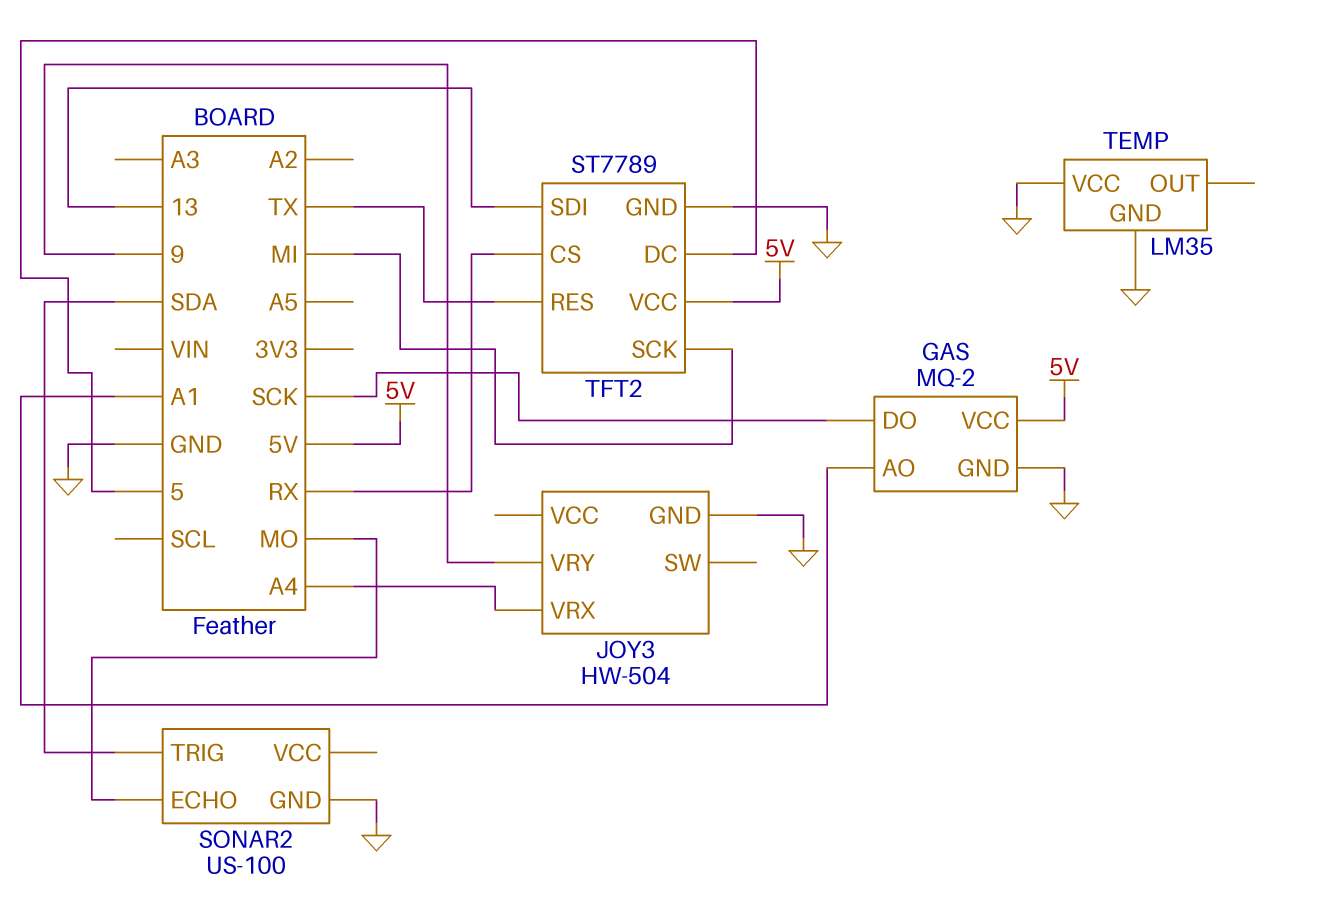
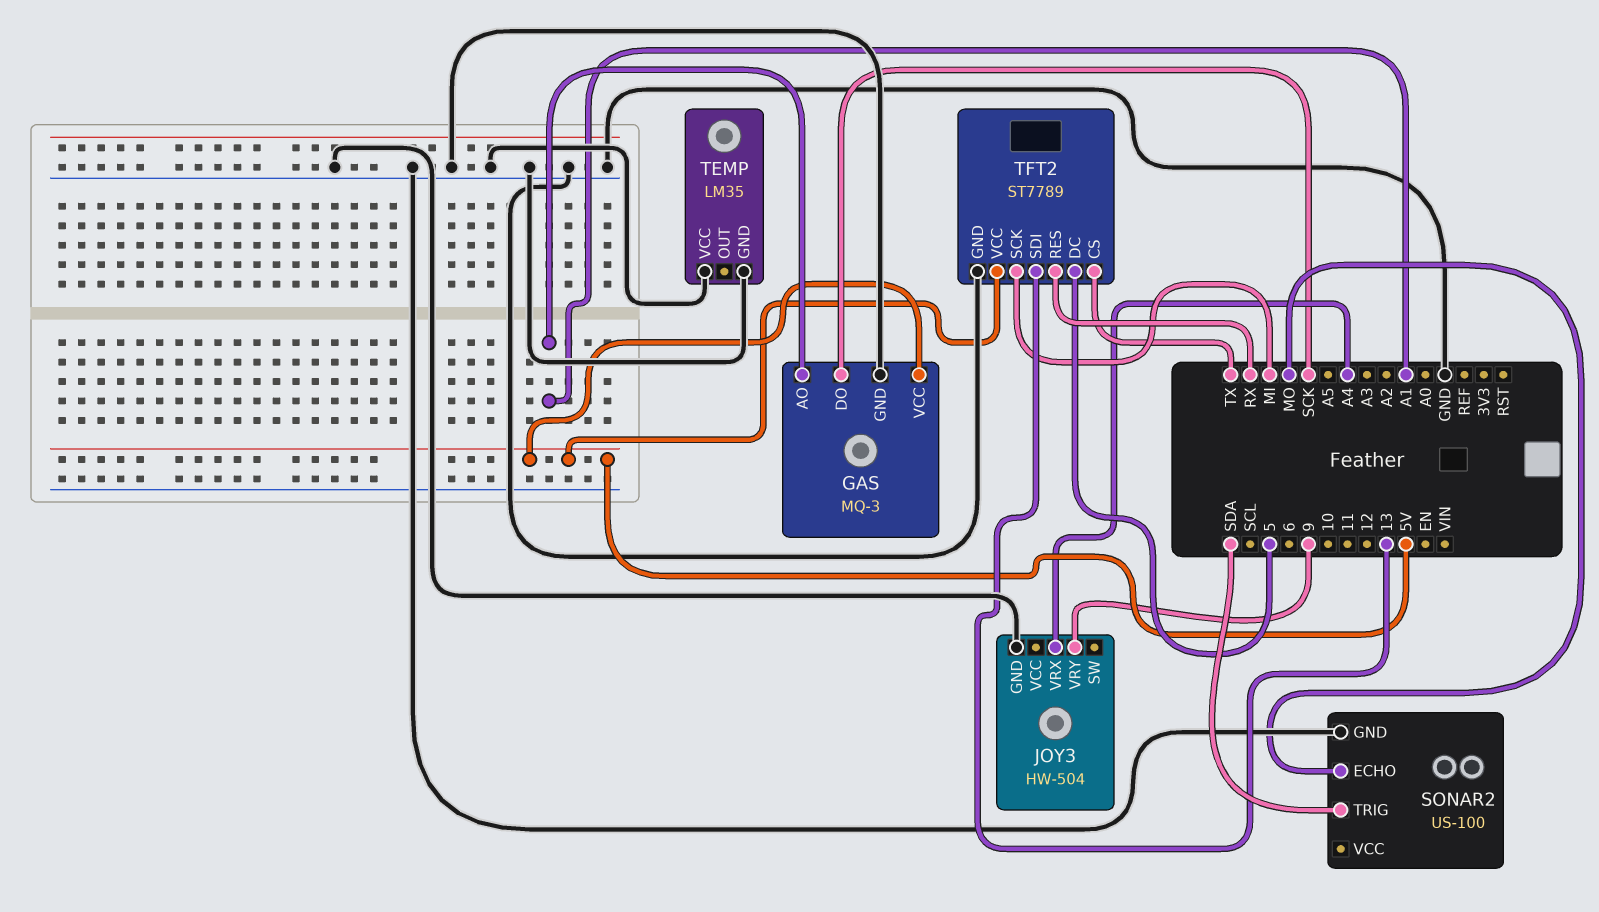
GAS: MQ-2 -> MQ-3
TFT2 pin CS: RX -> TX
TFT2 pin RES: TX -> RX

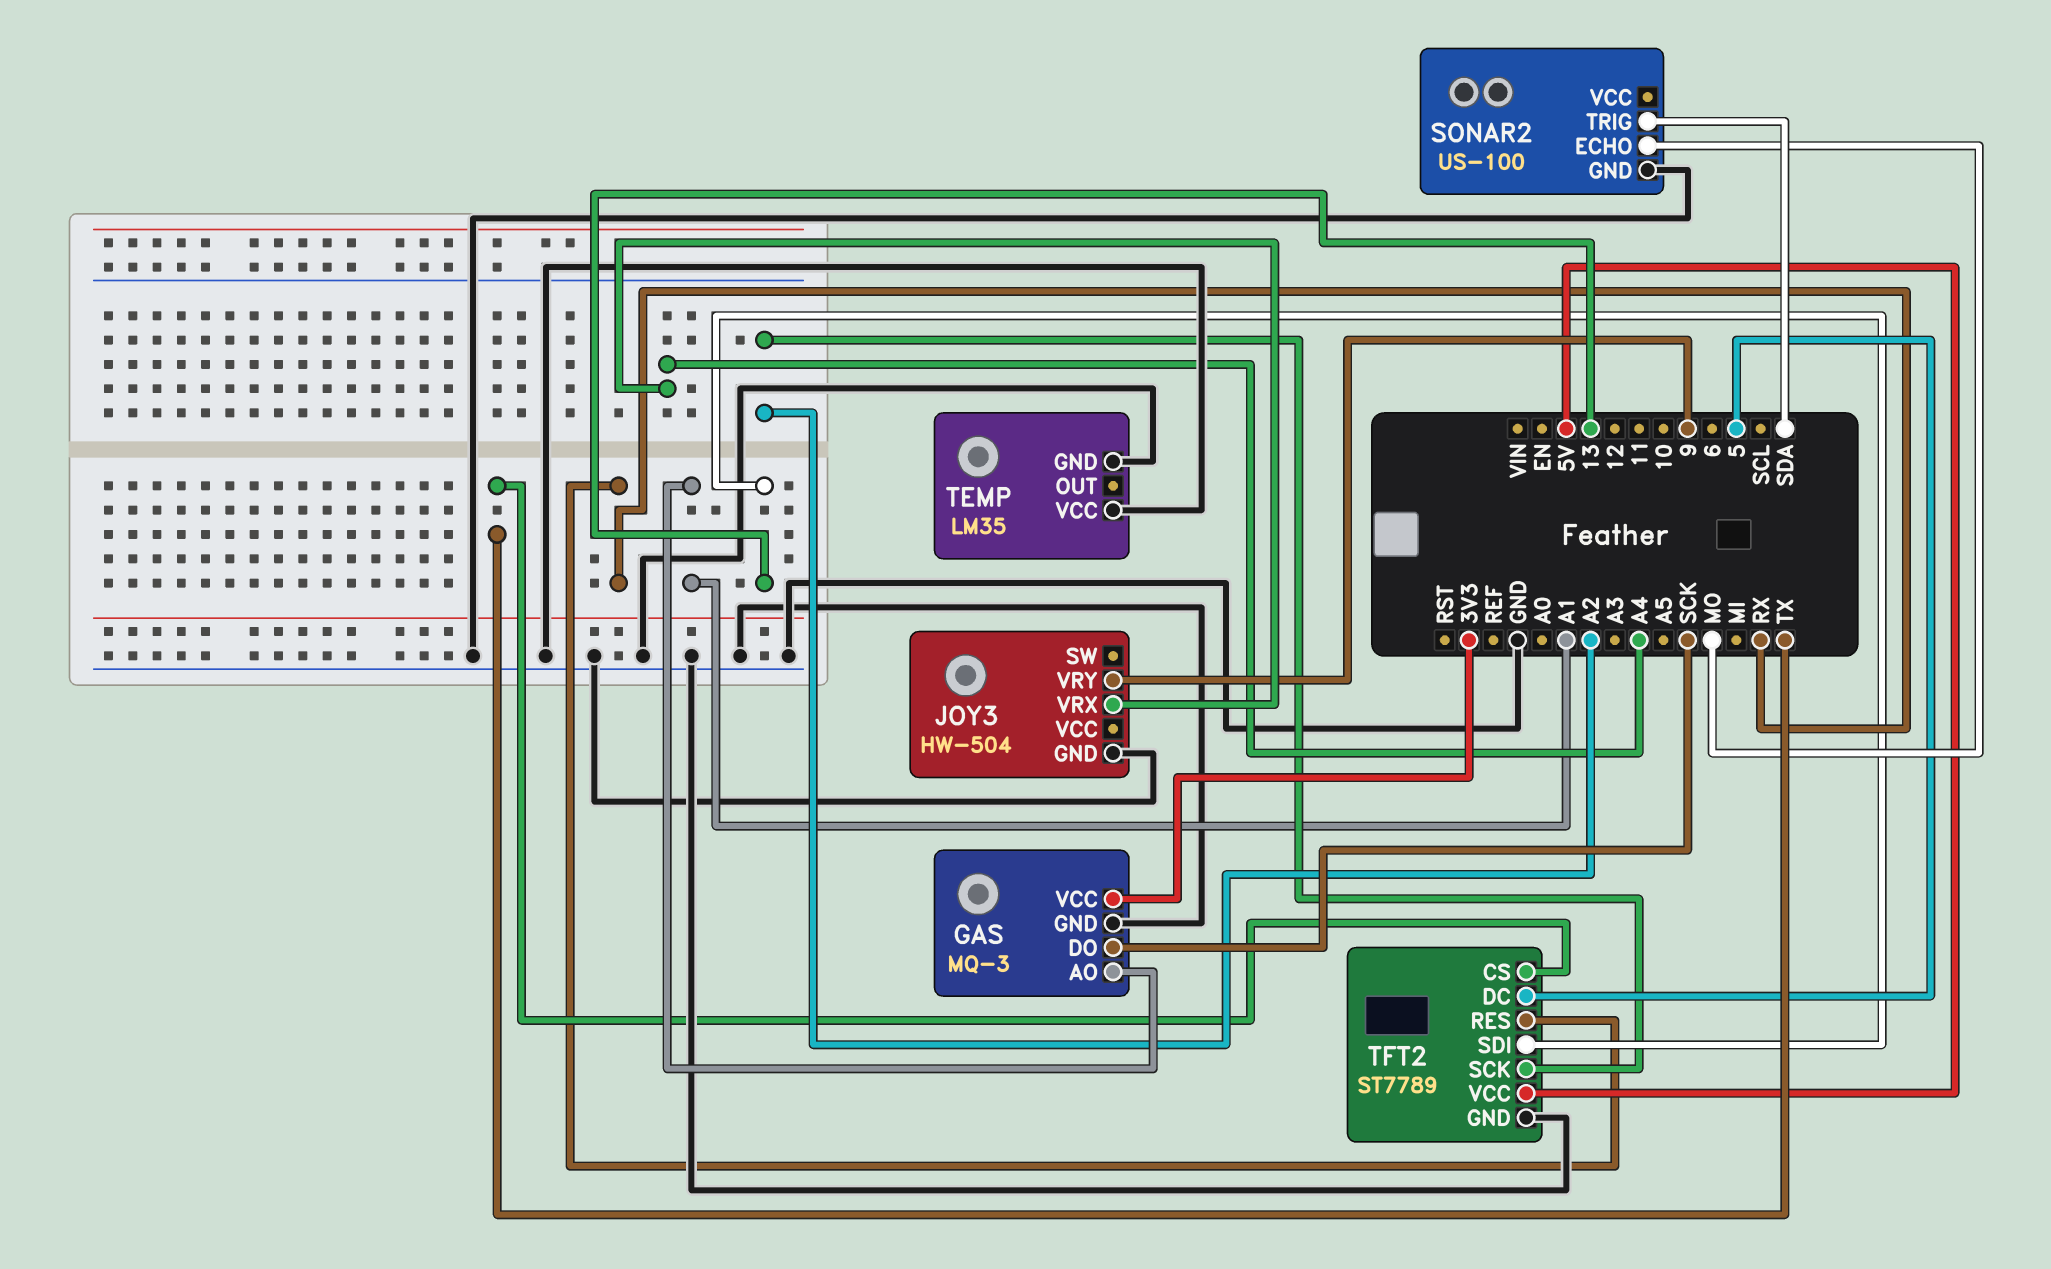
GAS pin VCC: 5V -> 3V3
TFT2 pin SCK: MI -> A2

